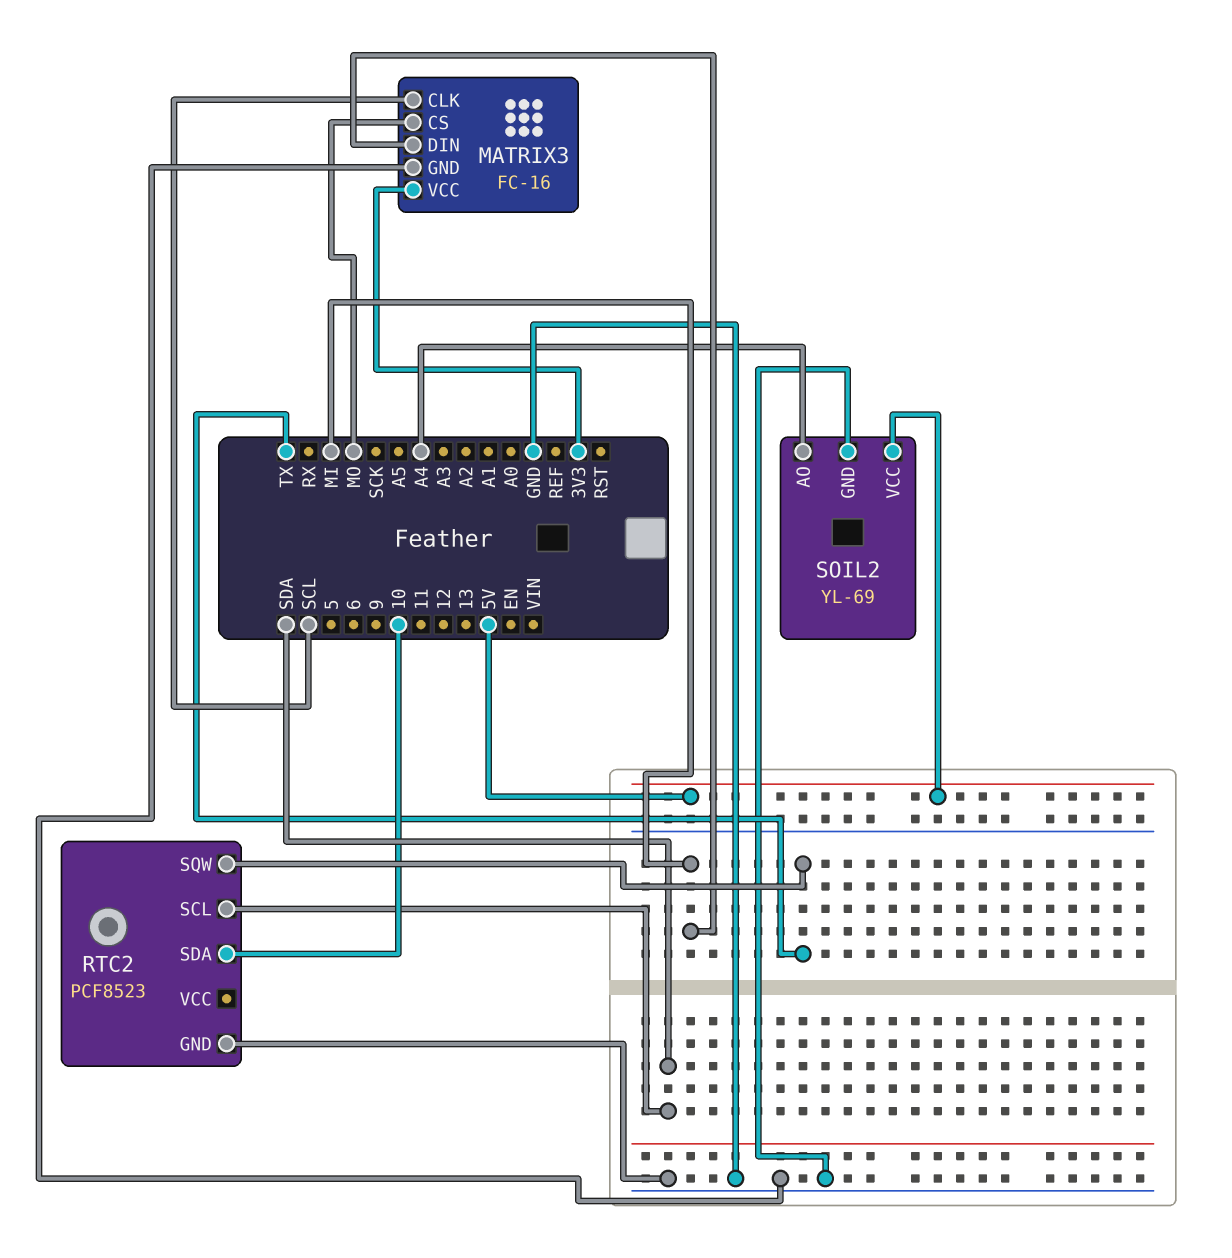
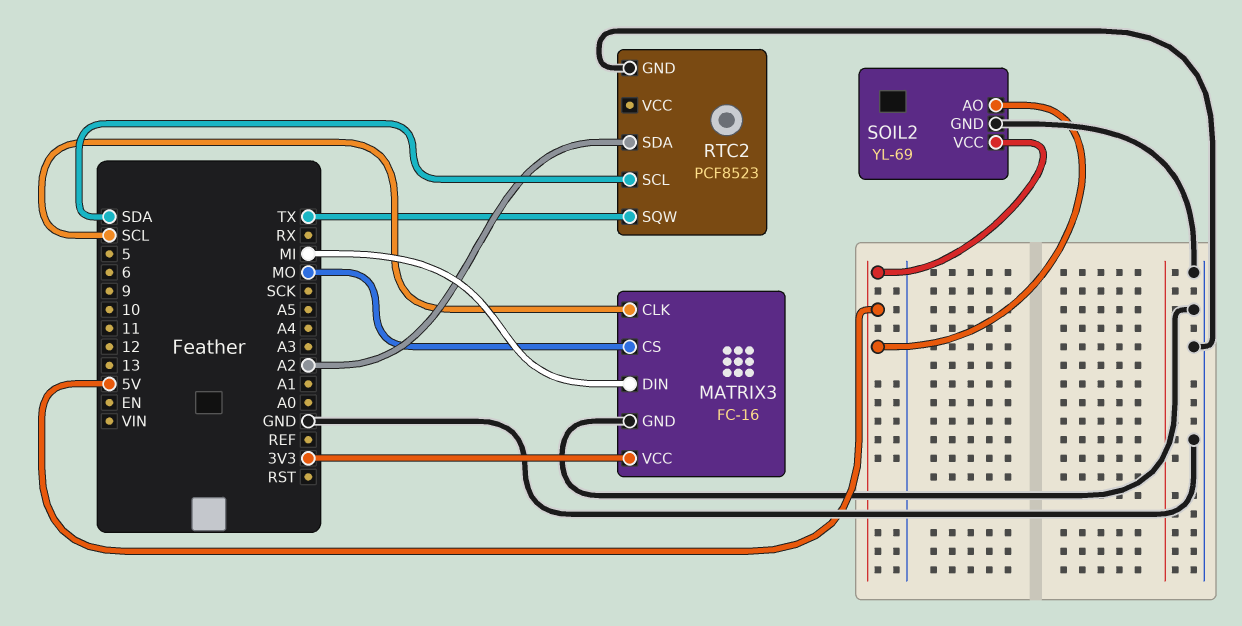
RTC2 pin SDA: 10 -> A2
SOIL2 pin AO: A4 -> 5V

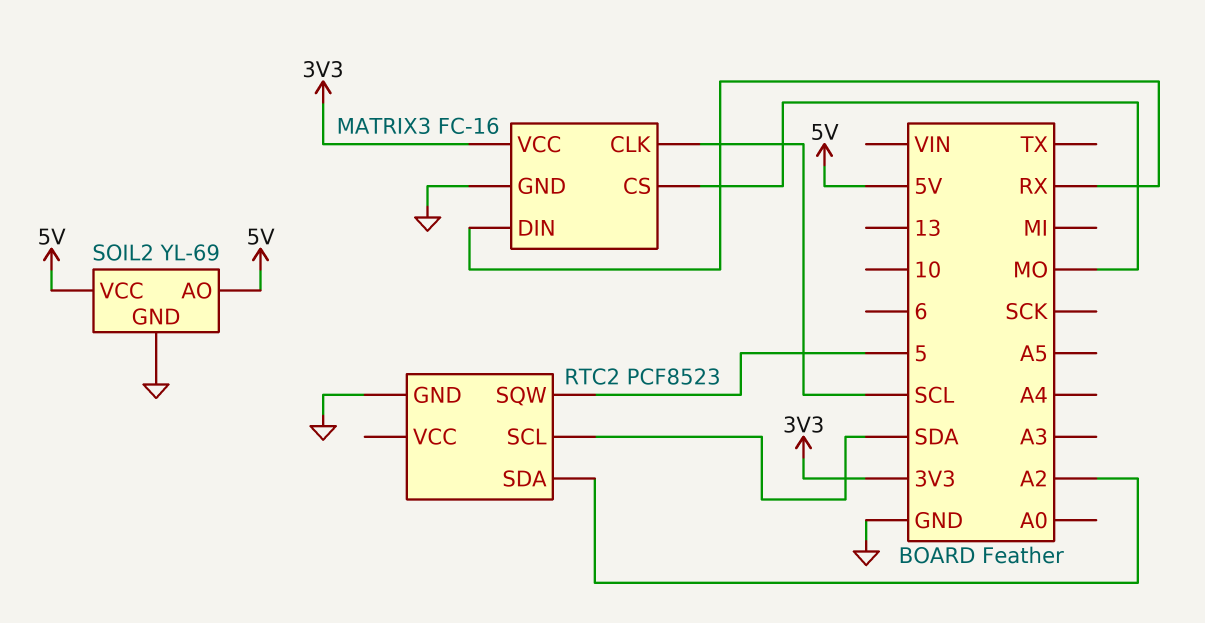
MATRIX3 pin DIN: MI -> RX
RTC2 pin SQW: TX -> 5

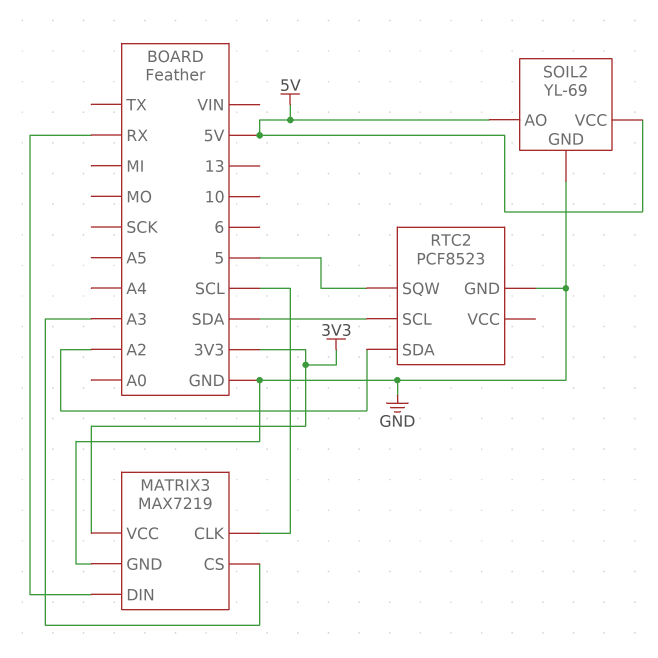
MATRIX3: FC-16 -> MAX7219
MATRIX3 pin CS: MO -> A3

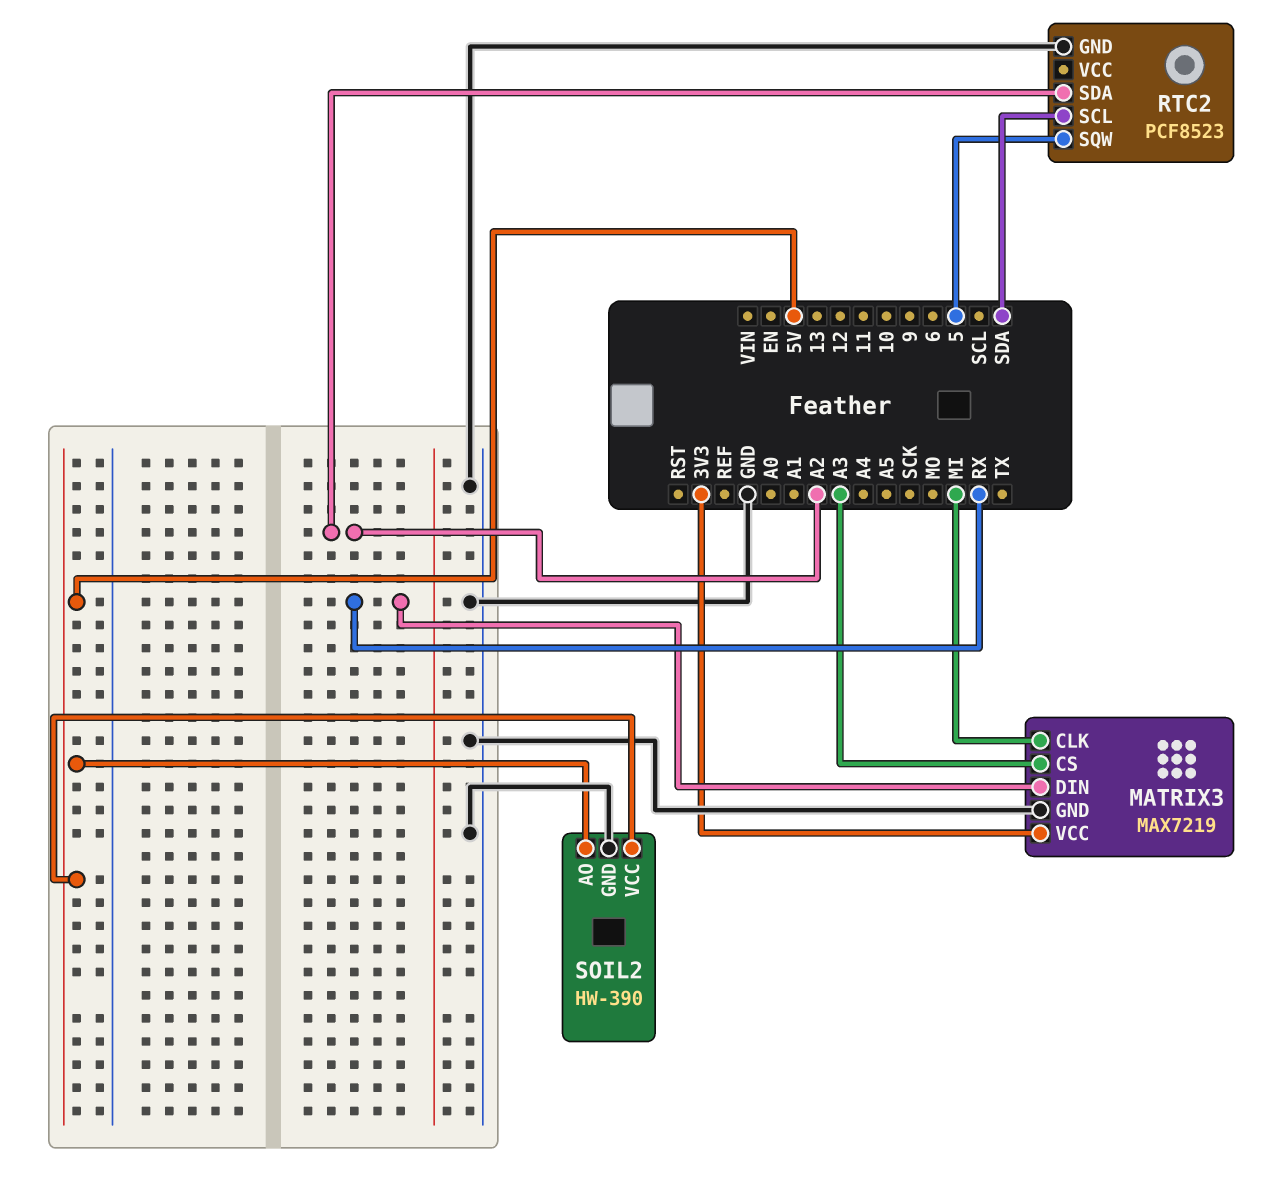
MATRIX3 pin CLK: SCL -> MI
SOIL2: YL-69 -> HW-390

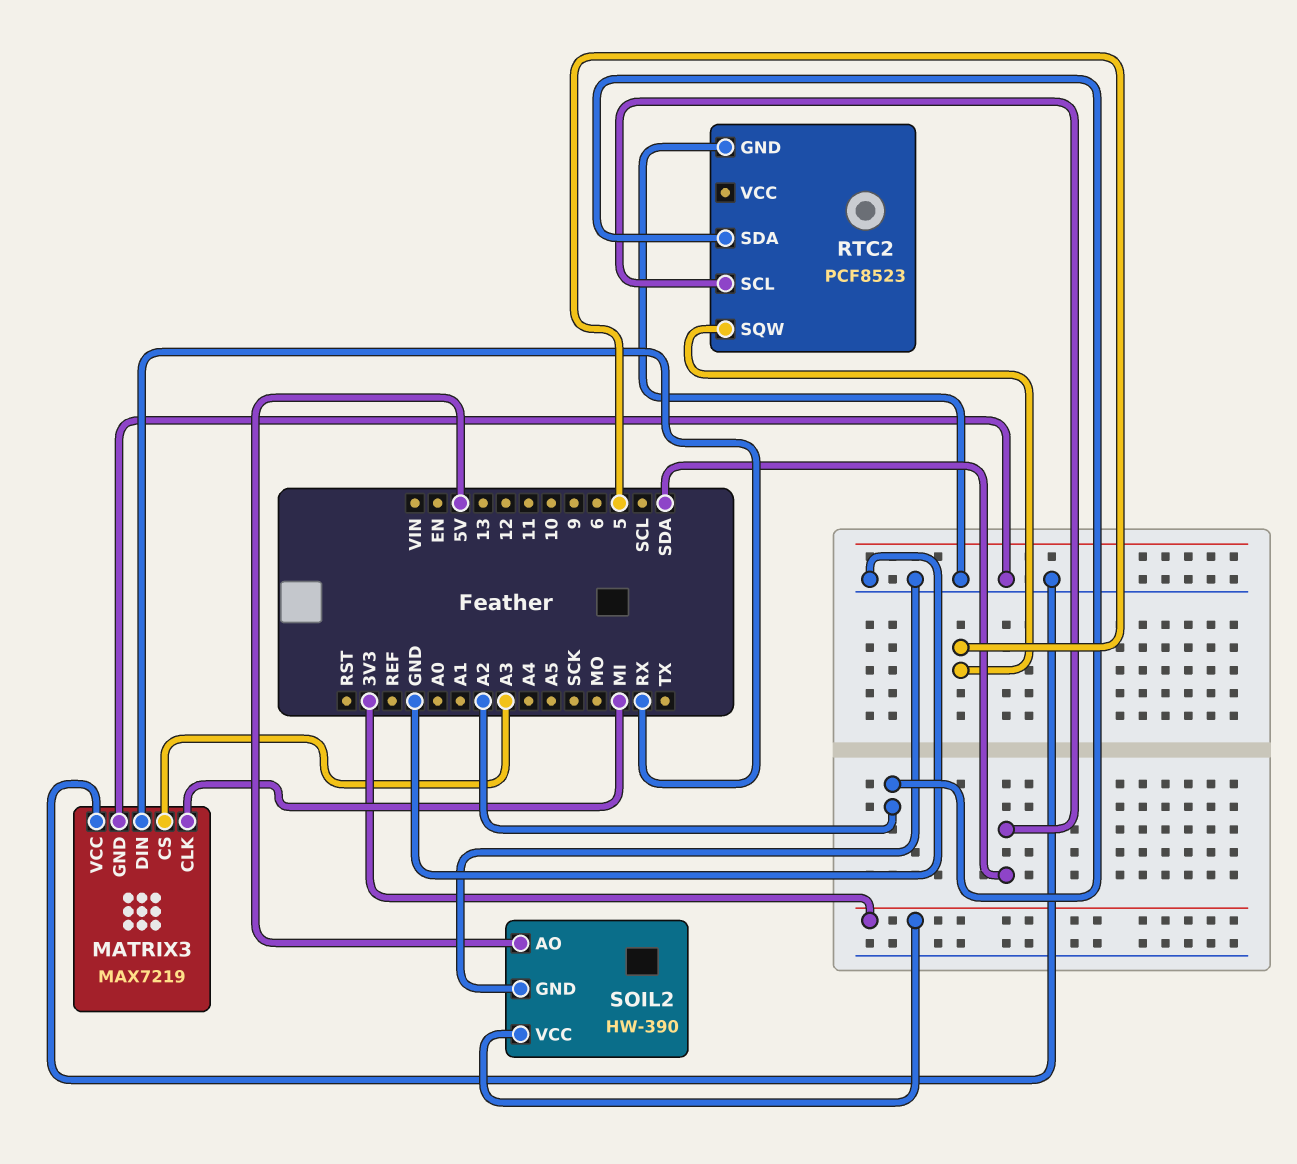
MATRIX3 pin VCC: 3V3 -> GND
SOIL2 pin VCC: 5V -> 3V3

